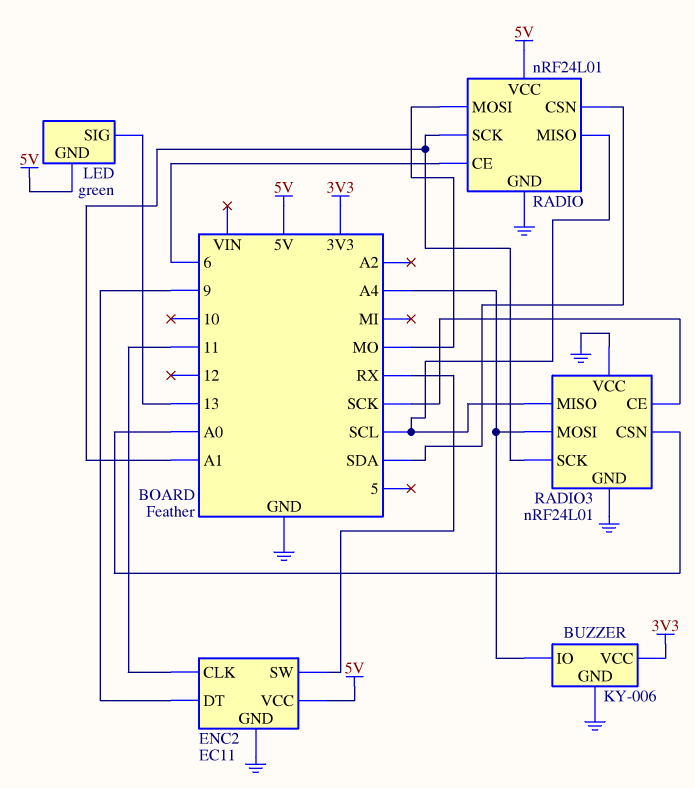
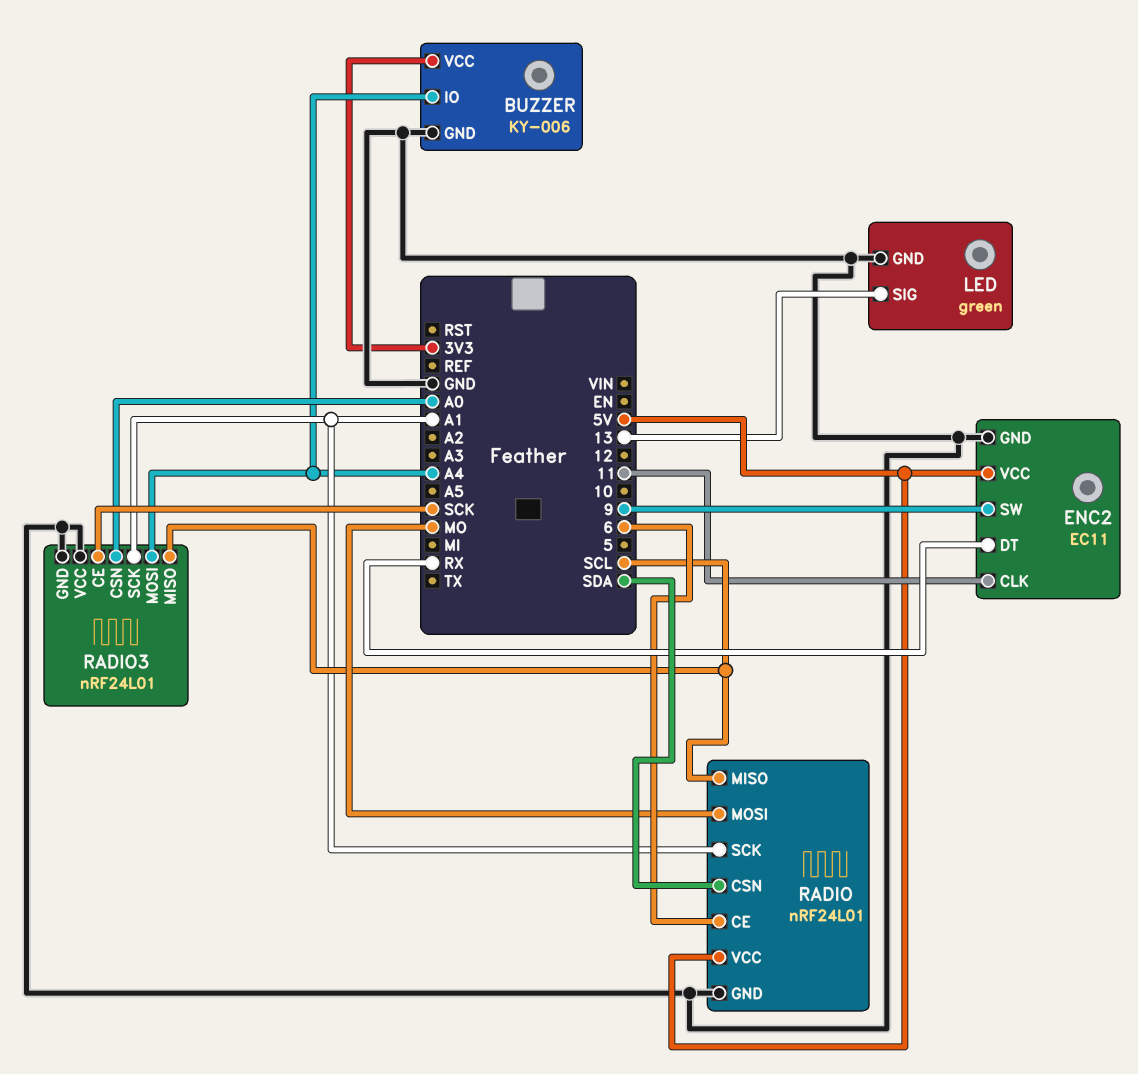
ENC2 pin DT: 9 -> RX
ENC2 pin SW: RX -> 9
LED pin GND: 5V -> GND

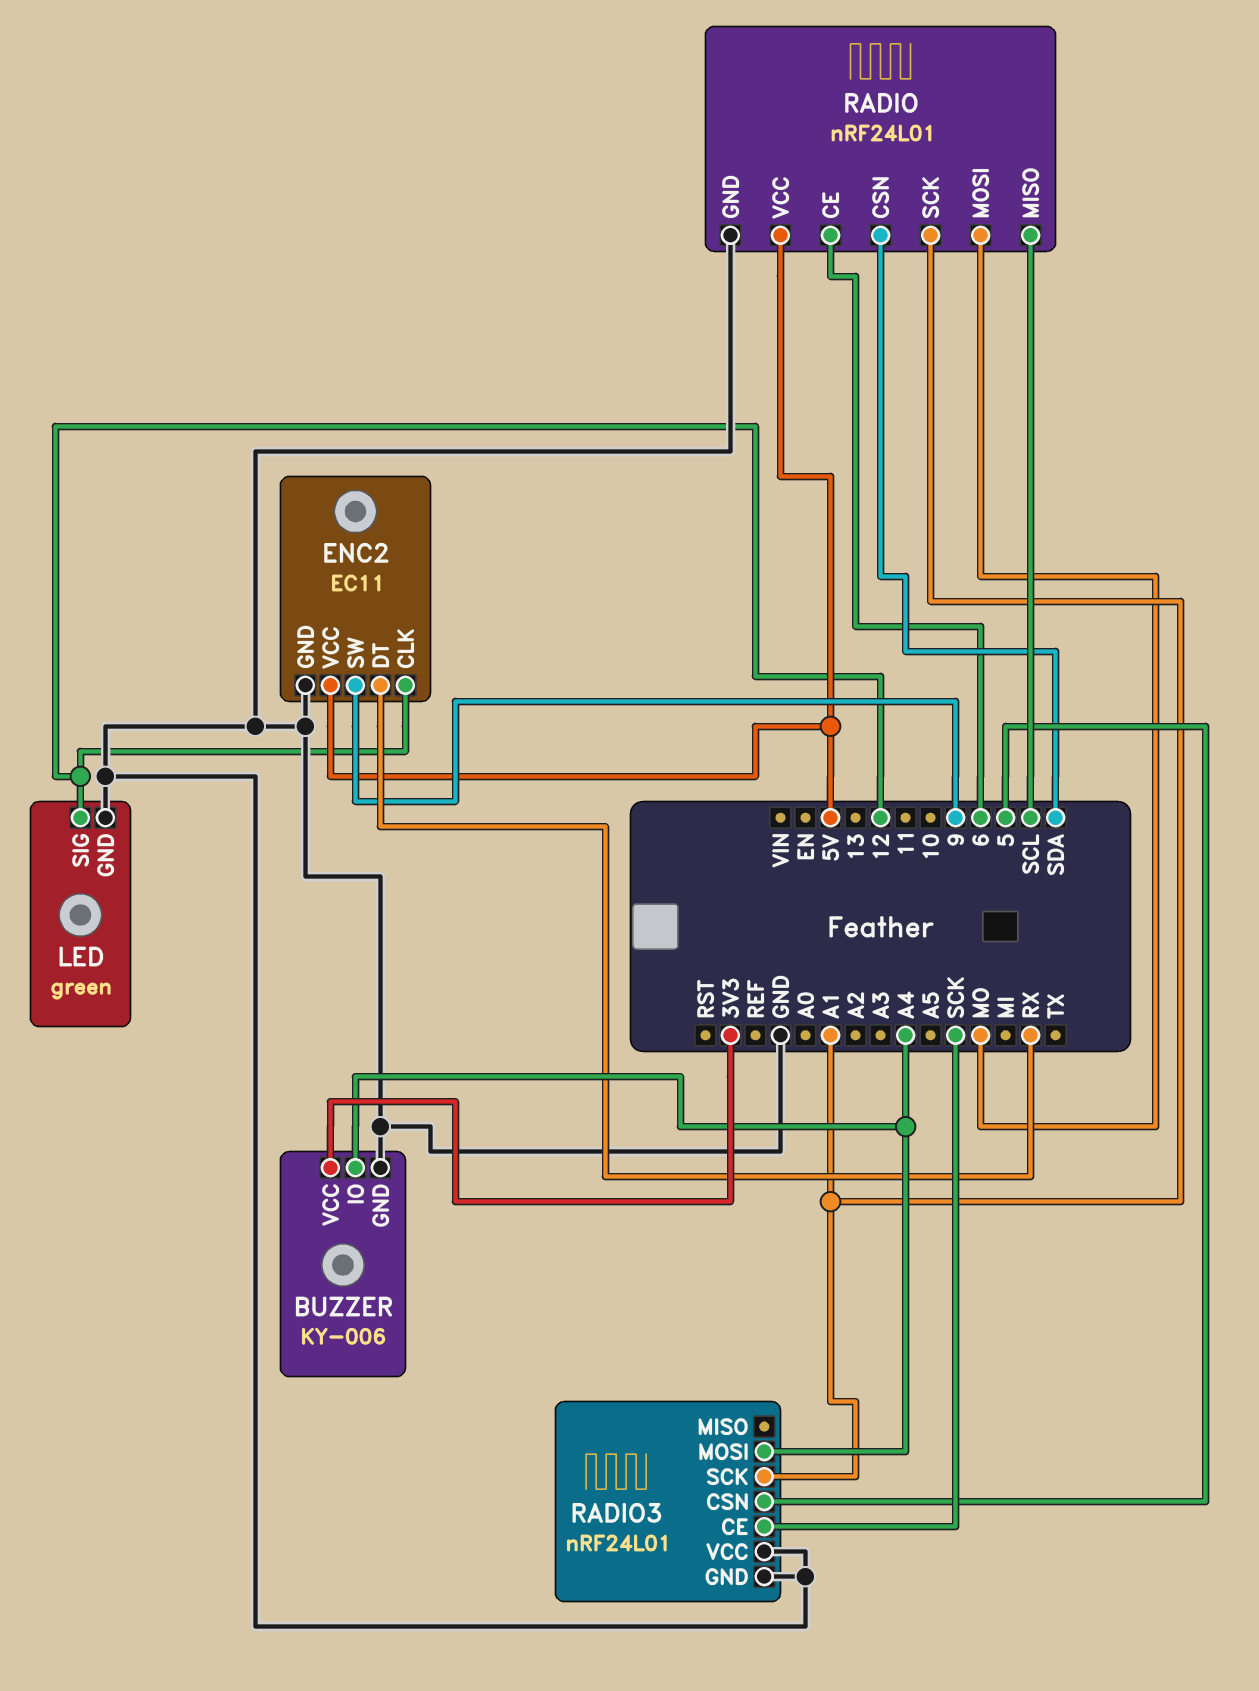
ENC2 pin CLK: 11 -> 12
LED pin SIG: 13 -> 12
RADIO3 pin CSN: A0 -> 5
RADIO3 pin MISO: SCL -> none

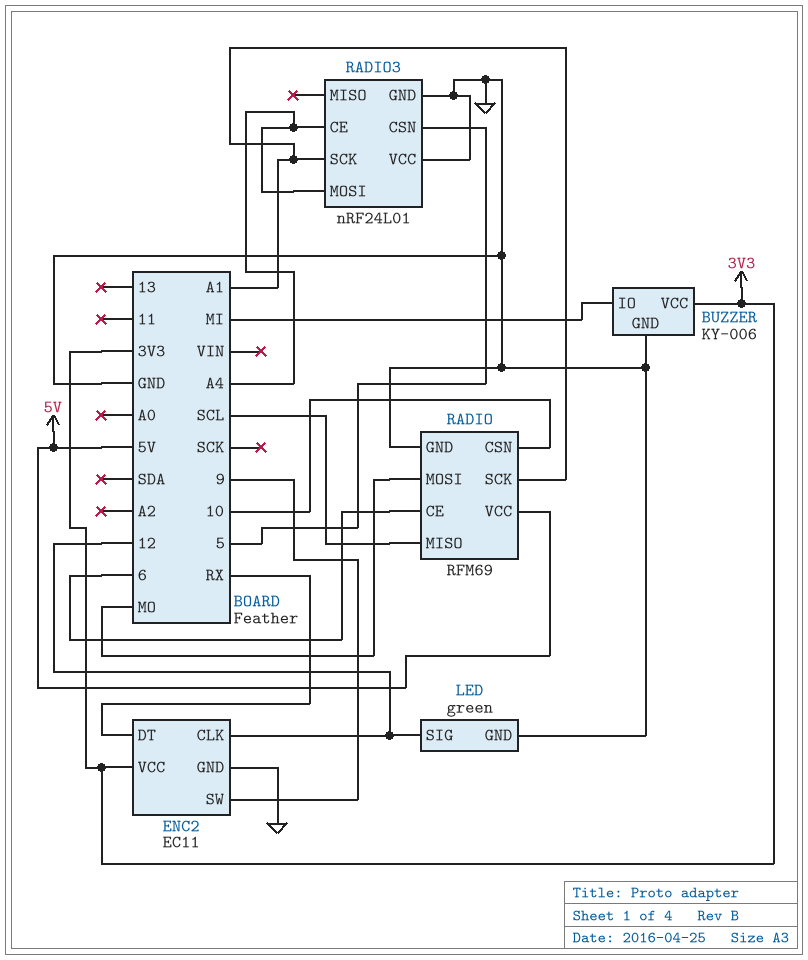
BUZZER pin IO: A4 -> MI
ENC2 pin VCC: 5V -> 3V3
RADIO: nRF24L01 -> RFM69
RADIO pin CSN: SDA -> 10
RADIO3 pin CE: SCK -> A4

